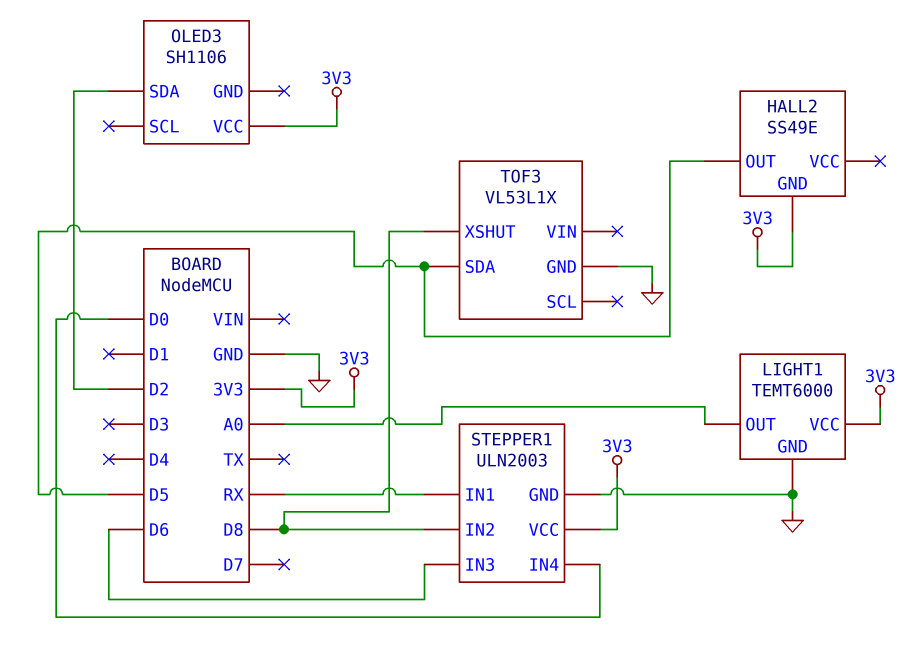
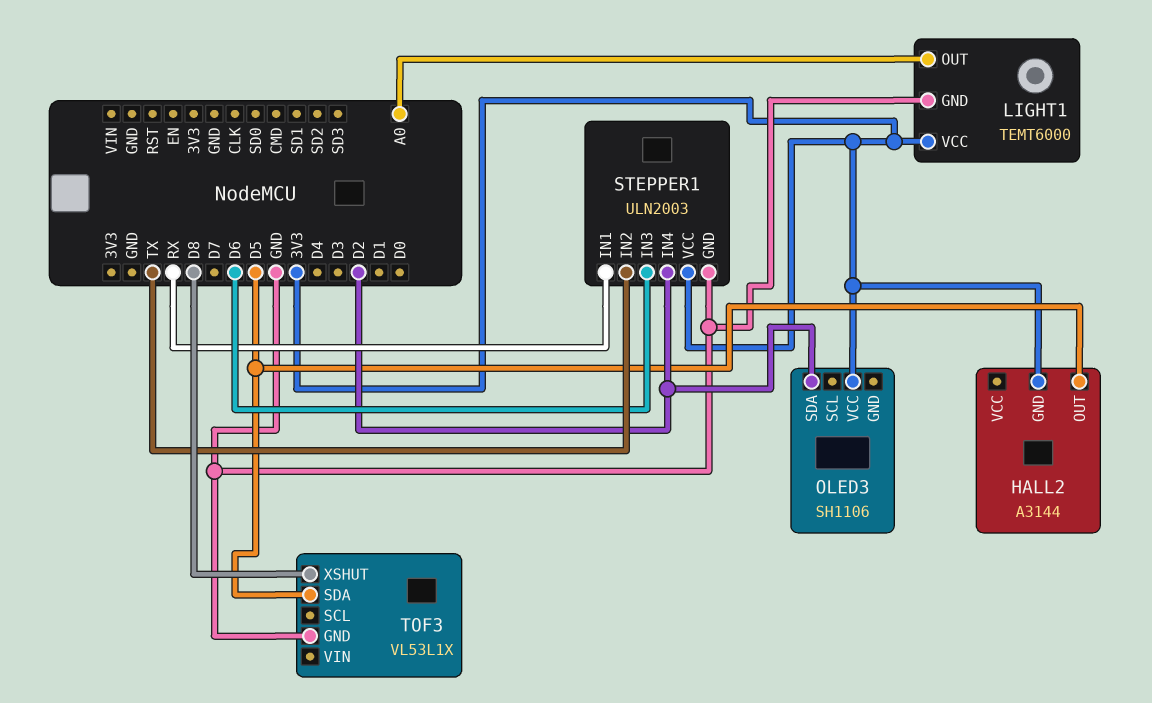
HALL2: SS49E -> A3144
STEPPER1 pin IN2: D8 -> TX
STEPPER1 pin IN4: D0 -> D2

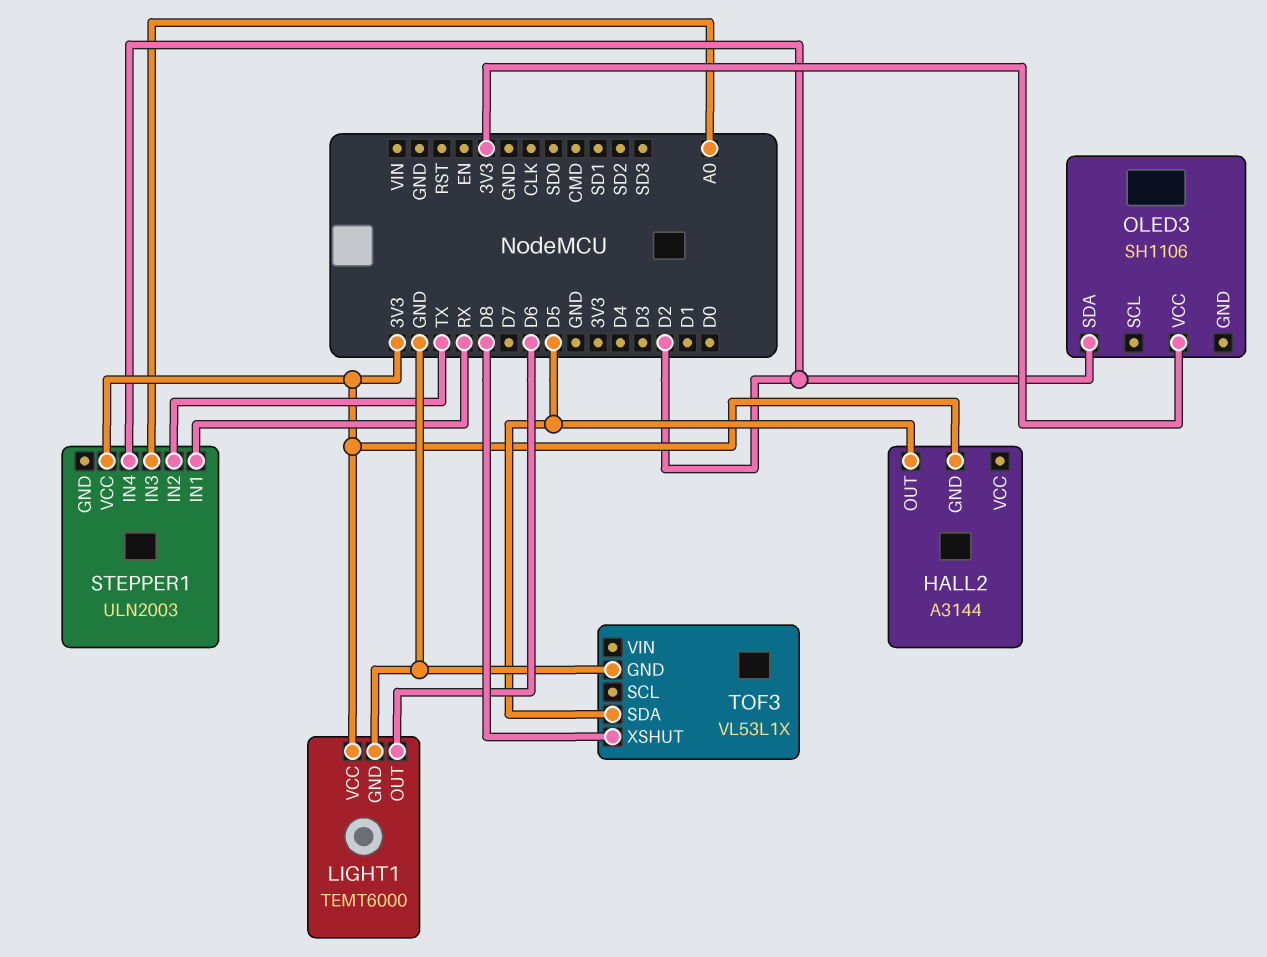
LIGHT1 pin OUT: A0 -> D6
STEPPER1 pin GND: GND -> none
STEPPER1 pin IN3: D6 -> A0

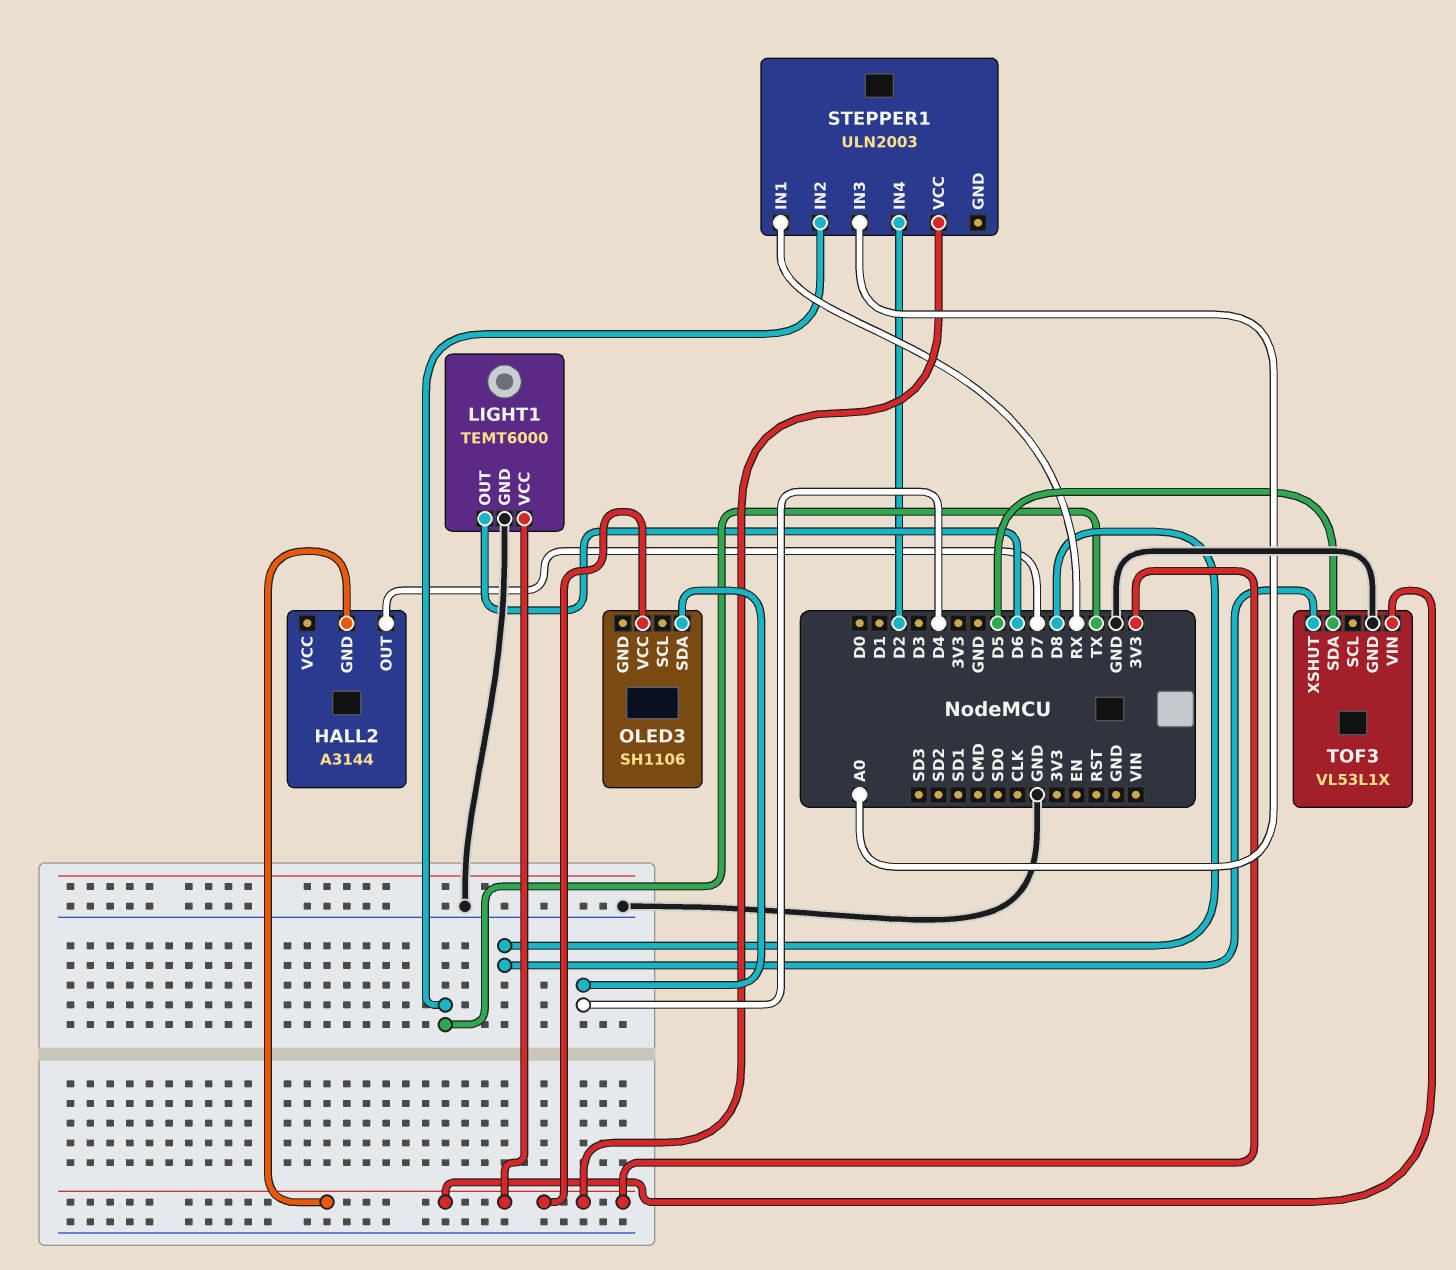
HALL2 pin OUT: D5 -> D7
OLED3 pin SDA: D2 -> D4
TOF3 pin VIN: none -> 3V3

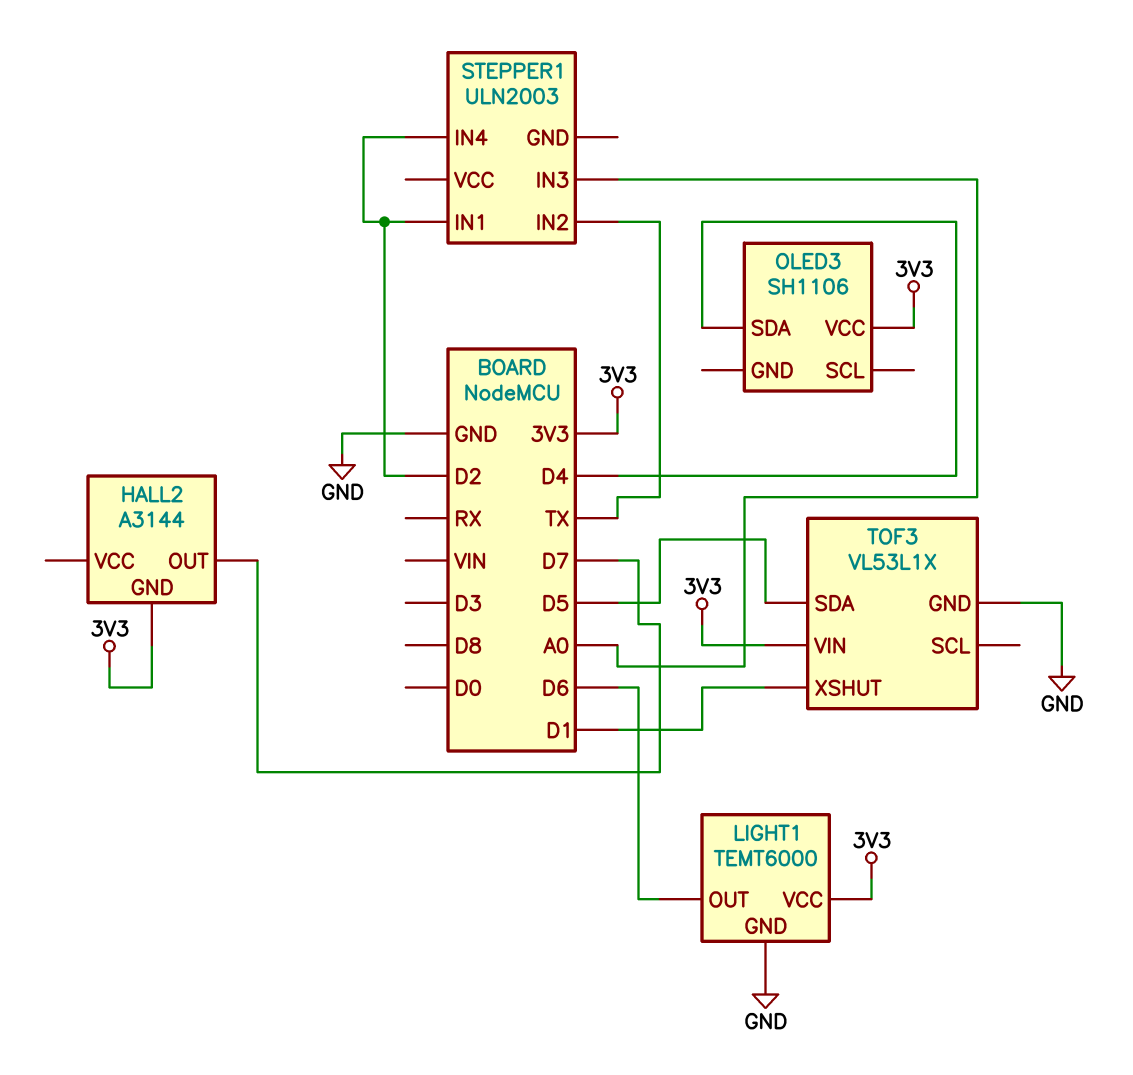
STEPPER1 pin IN1: RX -> D2
STEPPER1 pin VCC: 3V3 -> none
TOF3 pin XSHUT: D8 -> D1

